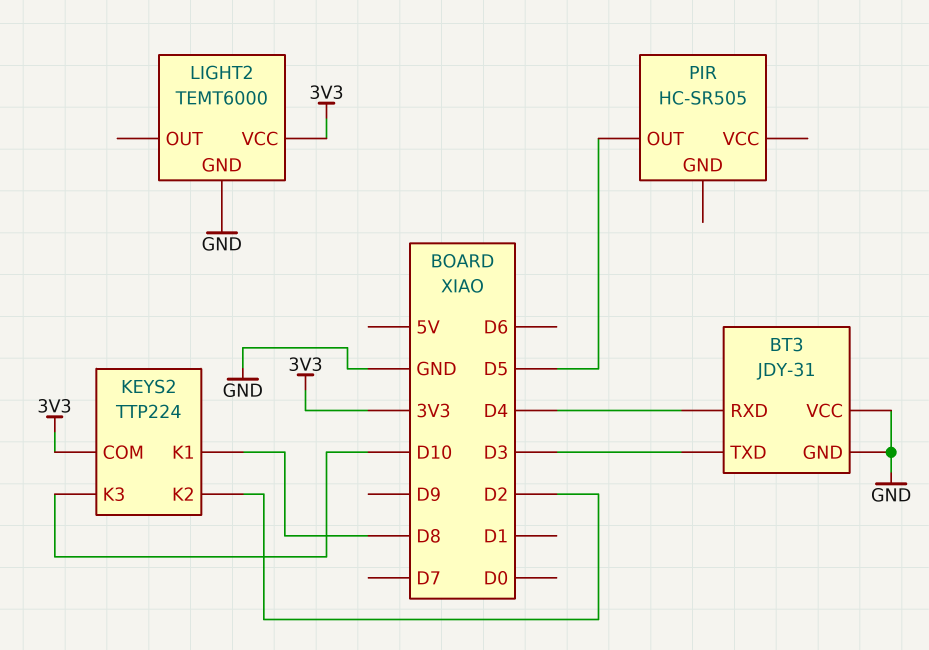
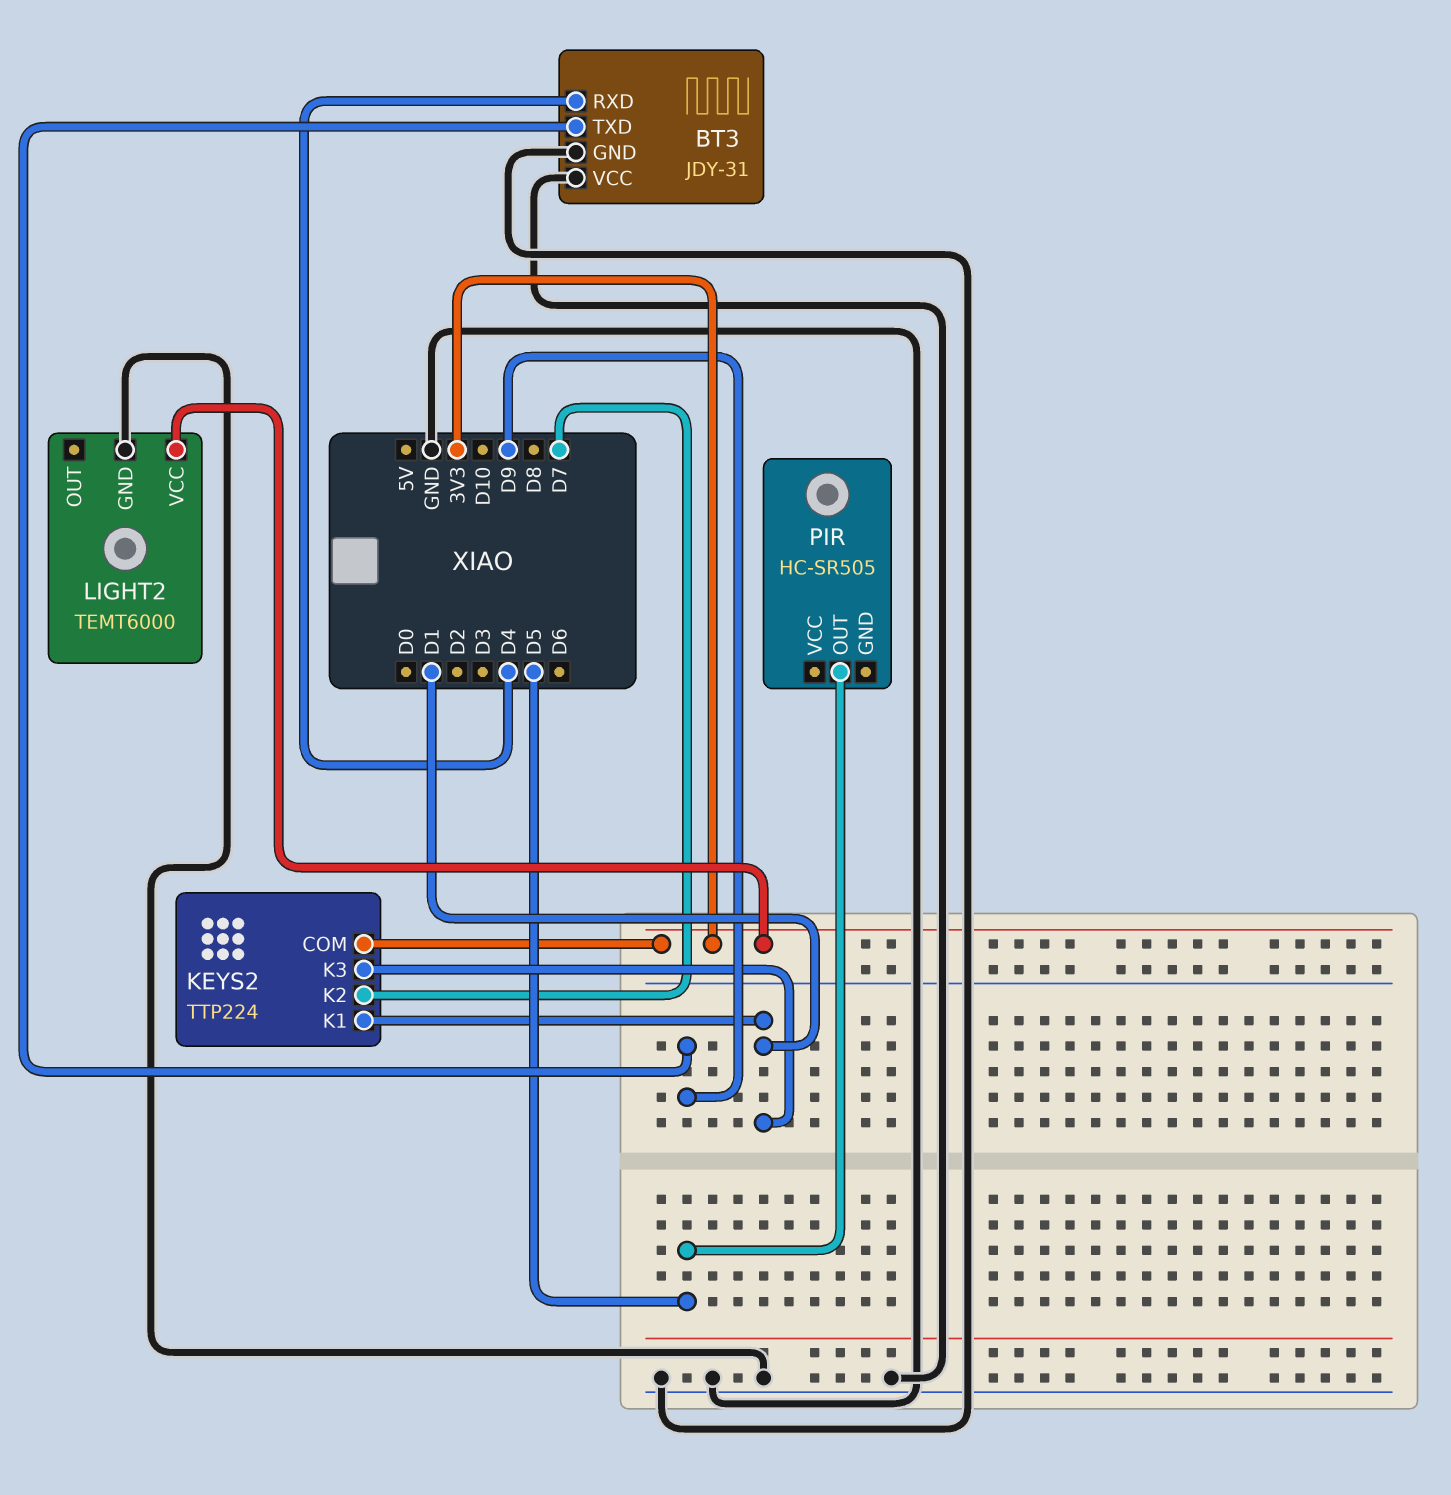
BT3 pin TXD: D3 -> D9
KEYS2 pin K1: D8 -> D1
KEYS2 pin K2: D2 -> D7
KEYS2 pin K3: D10 -> D1

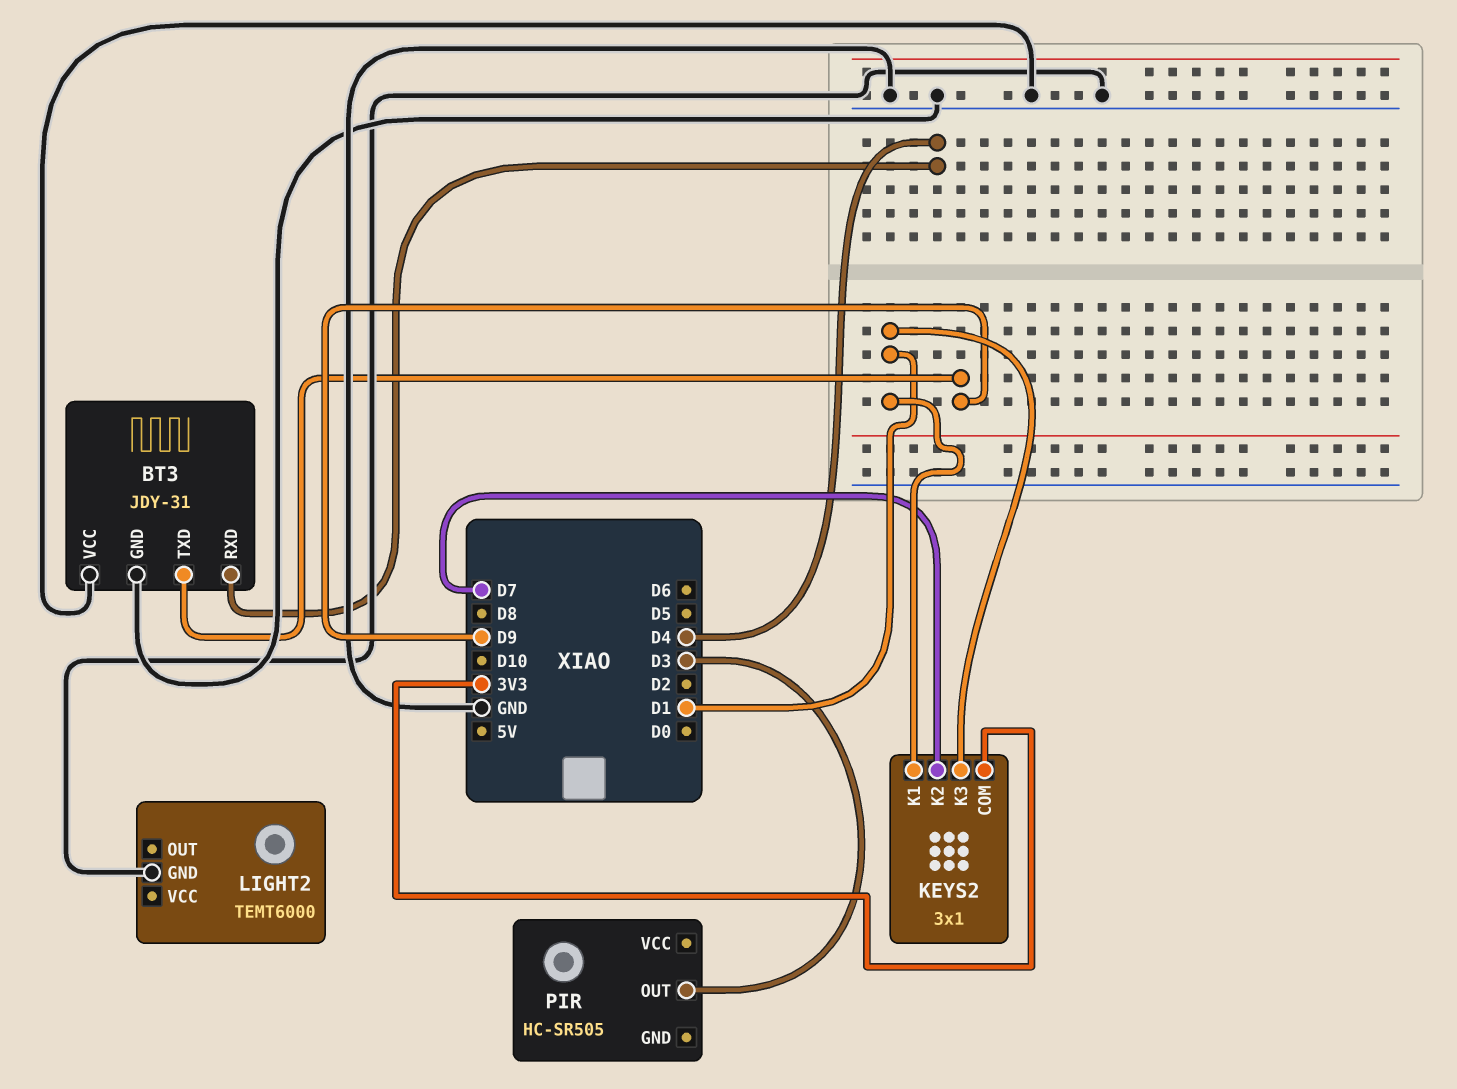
KEYS2: TTP224 -> 3x1
LIGHT2 pin VCC: 3V3 -> none
PIR pin OUT: D5 -> D3

